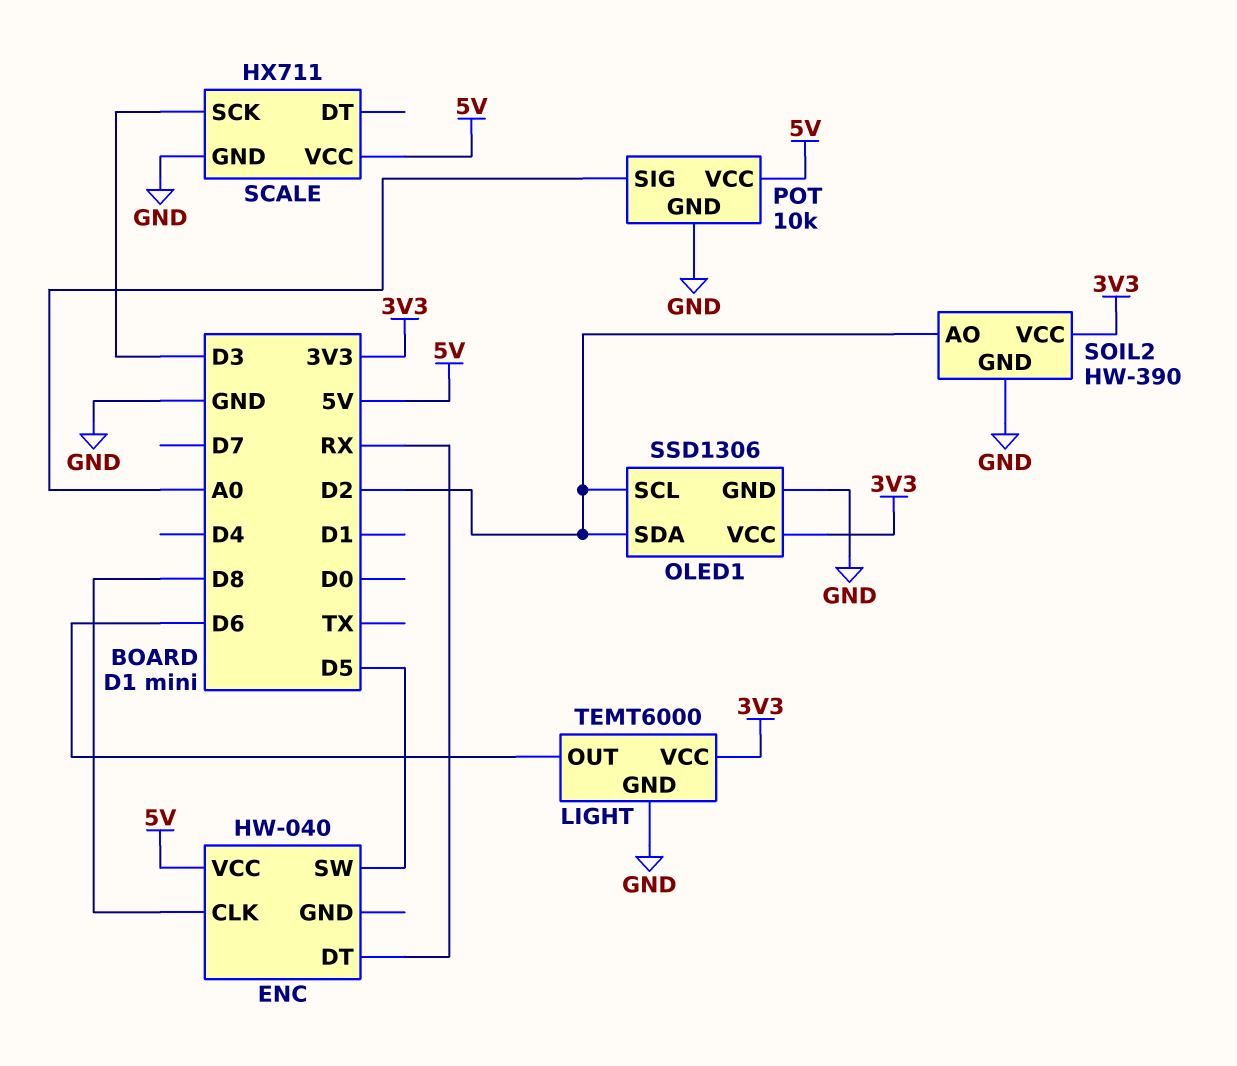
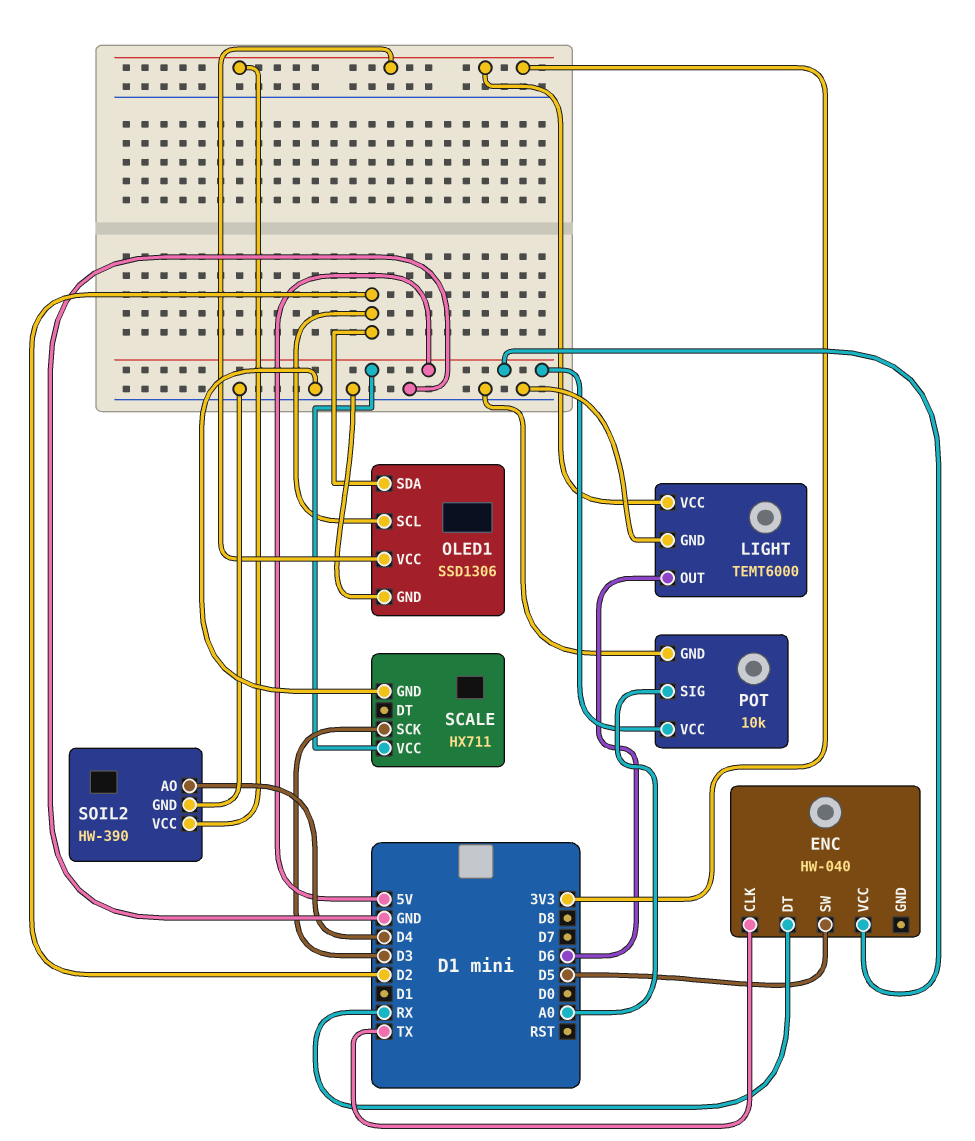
ENC pin CLK: D8 -> TX
SOIL2 pin AO: D2 -> D4

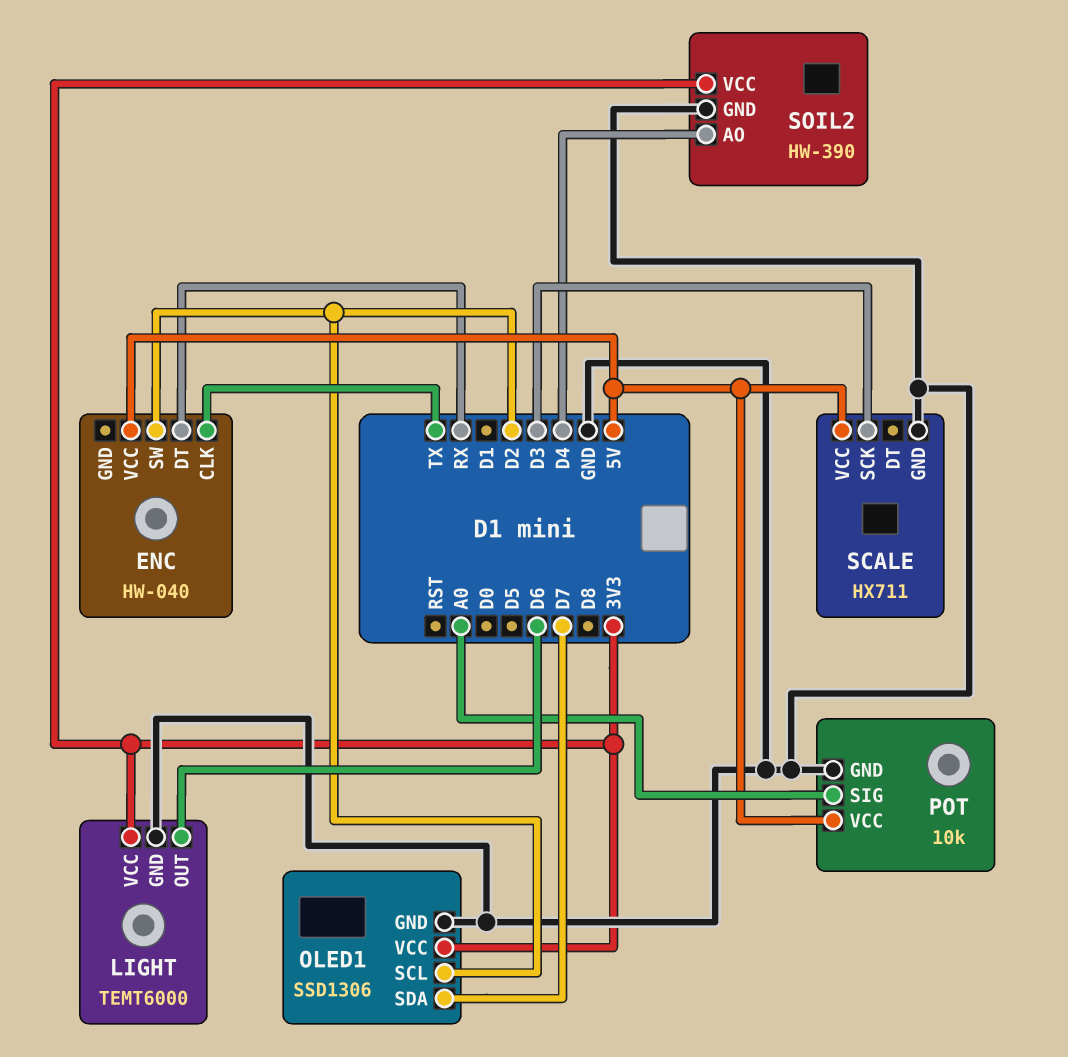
ENC pin SW: D5 -> D2
OLED1 pin SDA: D2 -> D7

